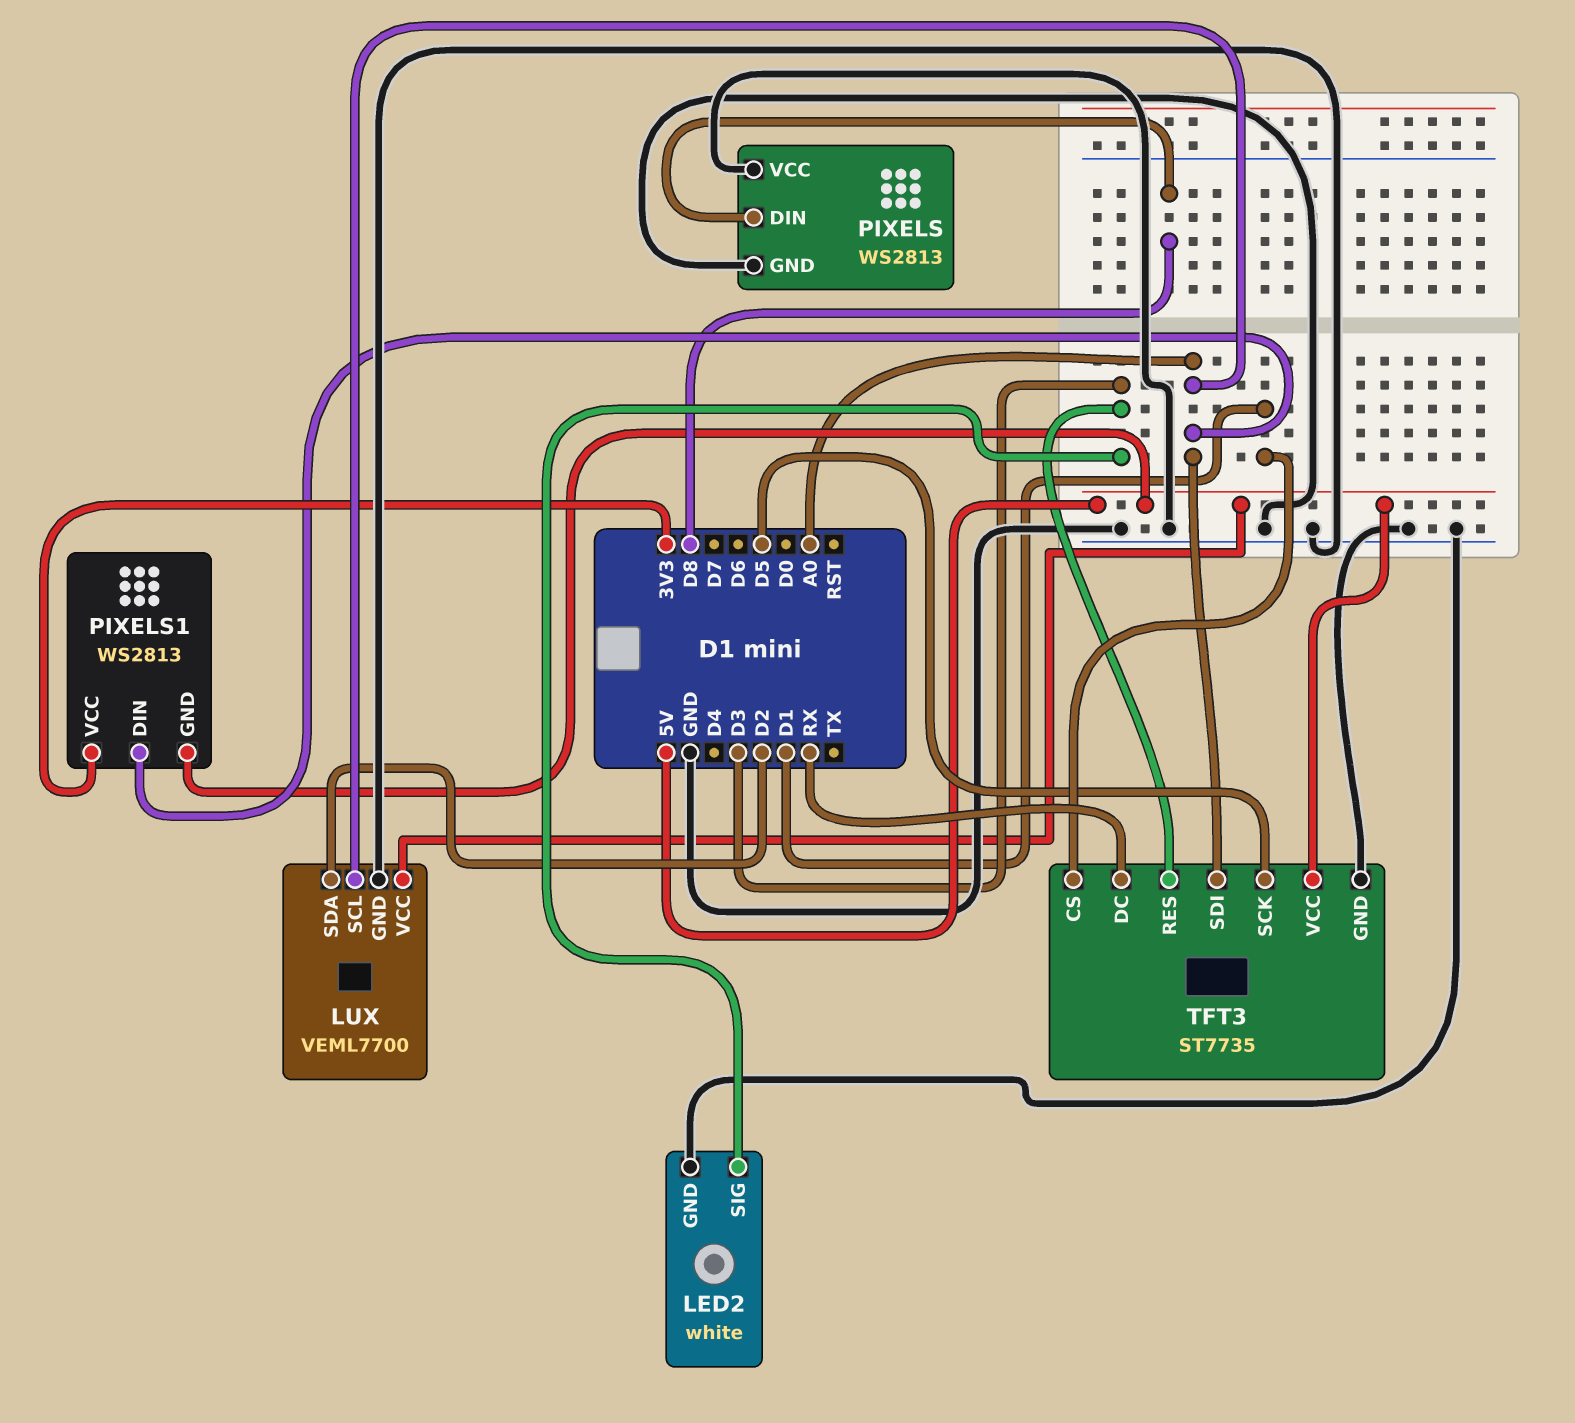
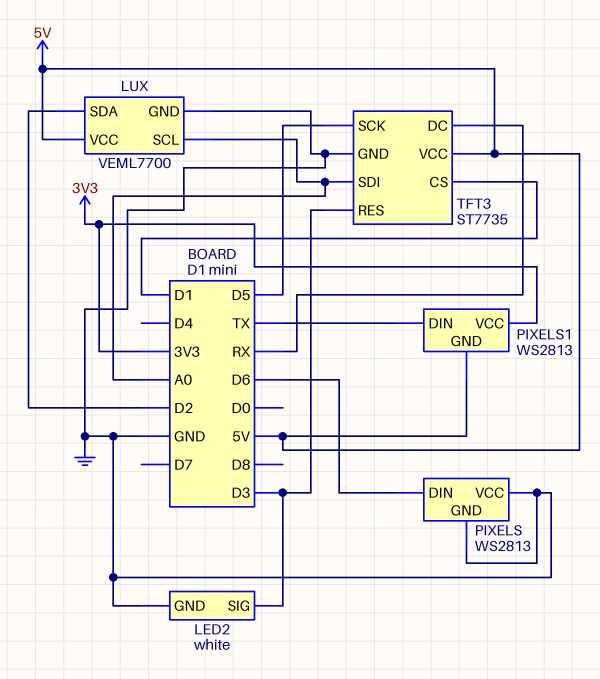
PIXELS pin DIN: D8 -> D6
PIXELS1 pin DIN: A0 -> TX

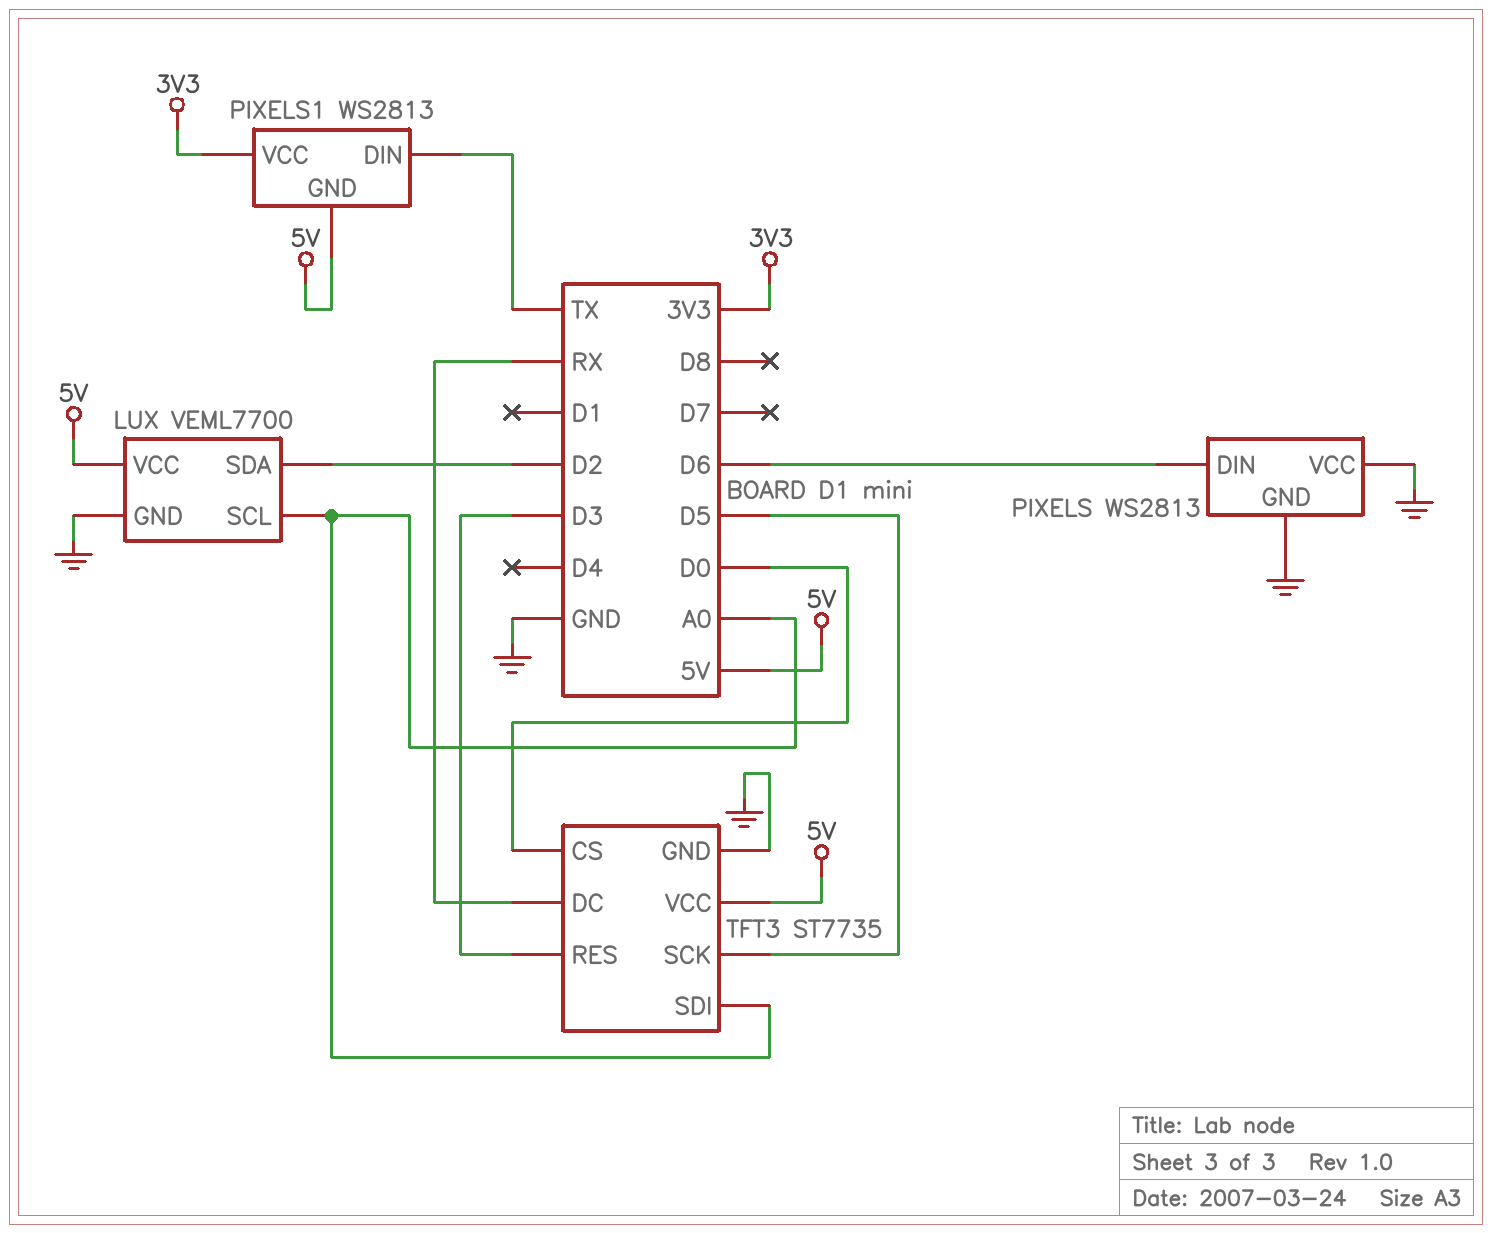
LED2: white -> none
LED2 pin GND: GND -> none
LED2 pin SIG: D3 -> none
TFT3 pin CS: D1 -> D0

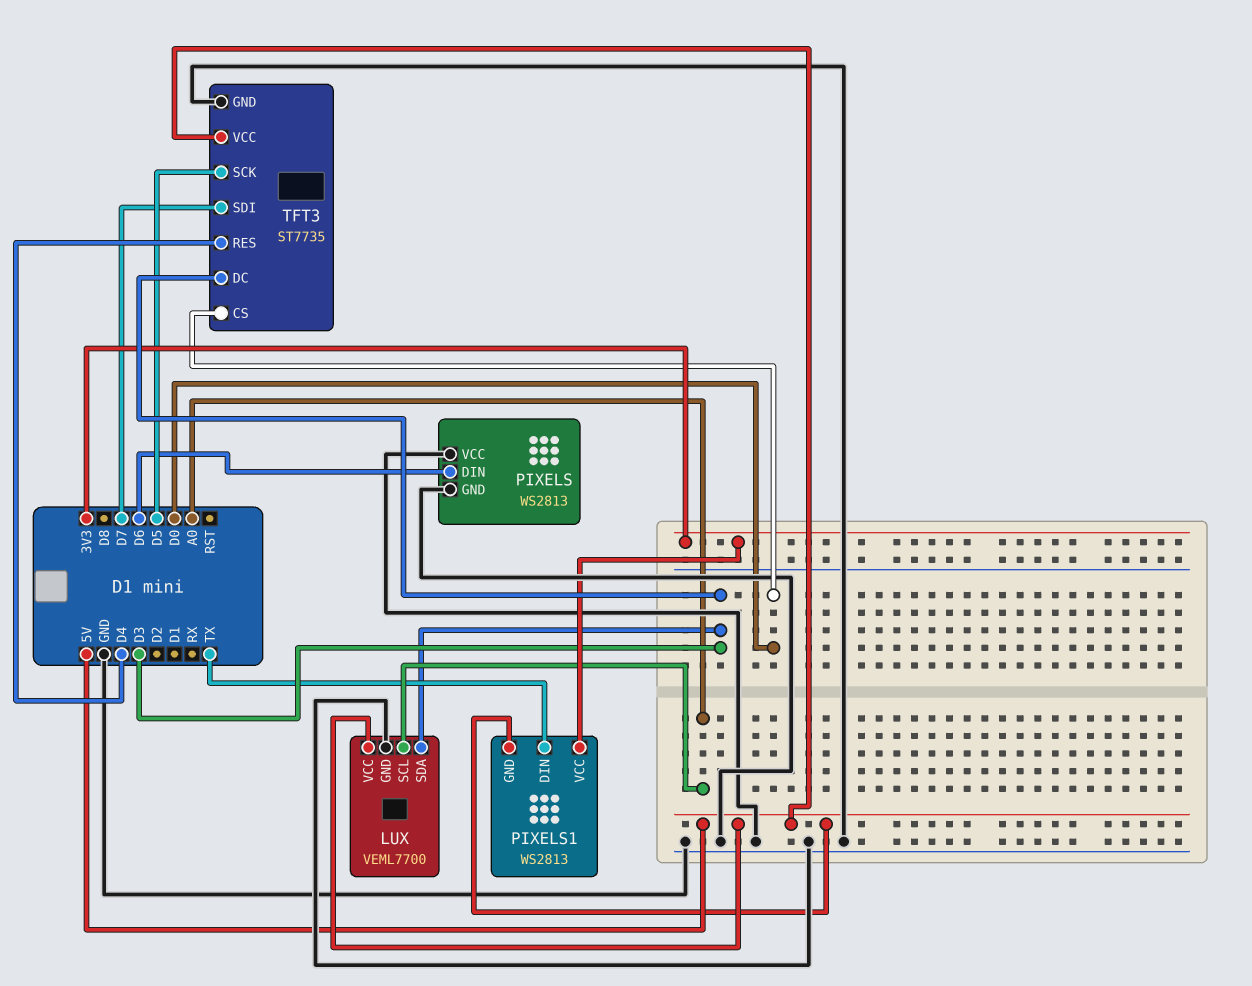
LUX pin SDA: D2 -> D3
TFT3 pin DC: RX -> D3
TFT3 pin RES: D3 -> D4
TFT3 pin SDI: A0 -> D7

